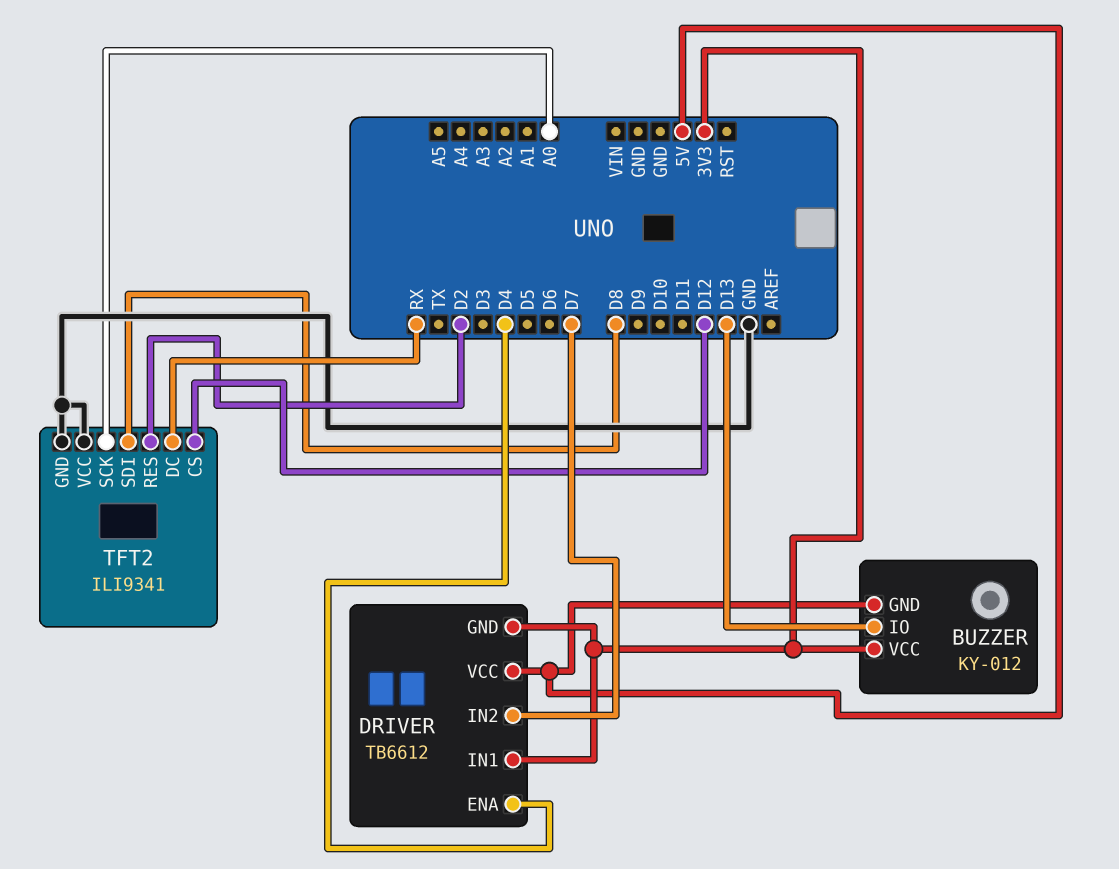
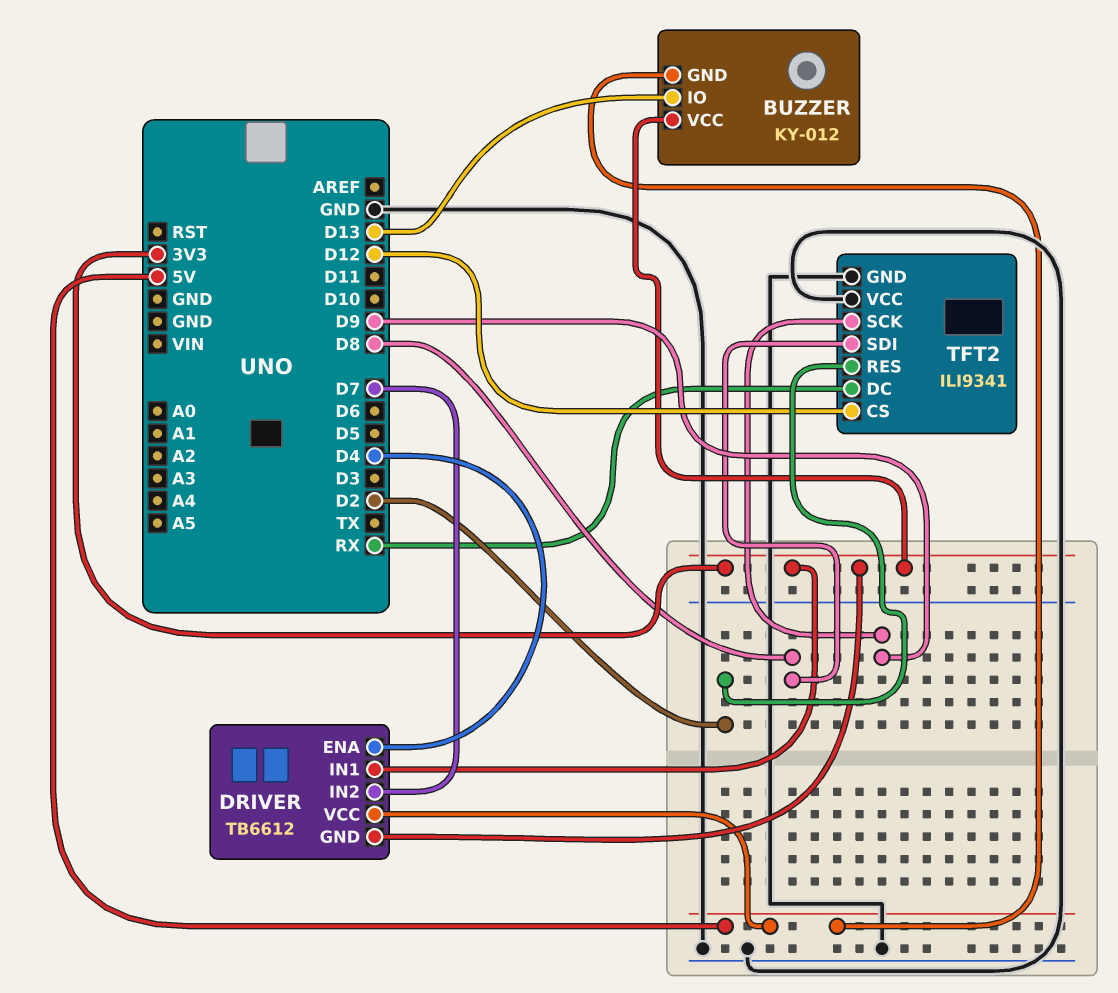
TFT2 pin SCK: A0 -> D9

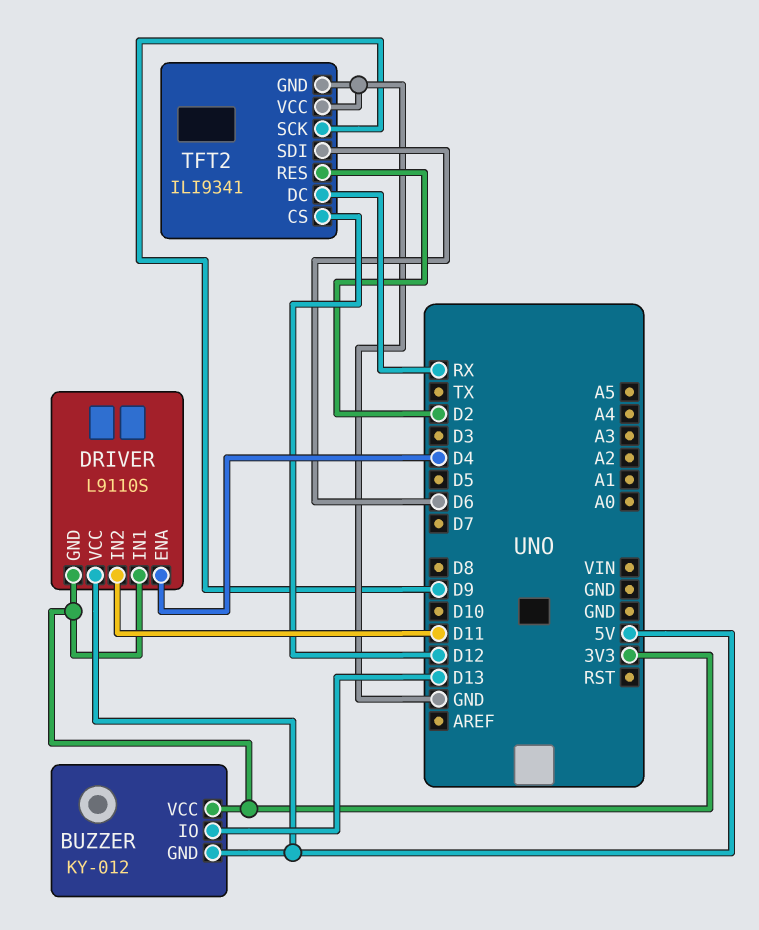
DRIVER: TB6612 -> L9110S
DRIVER pin IN2: D7 -> D11
TFT2 pin SDI: D8 -> D6

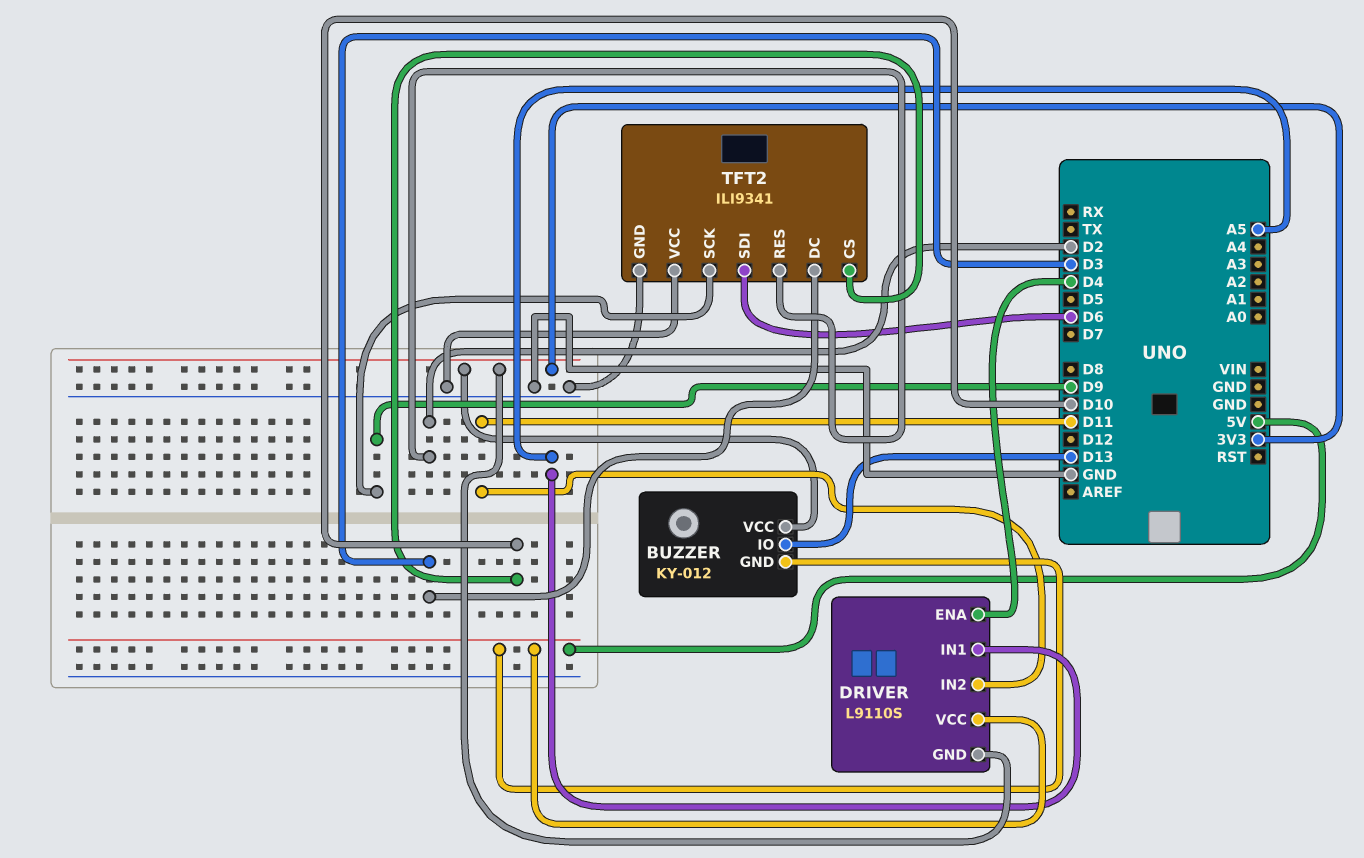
DRIVER pin IN1: 3V3 -> A5
TFT2 pin CS: D12 -> D10
TFT2 pin DC: RX -> D3

